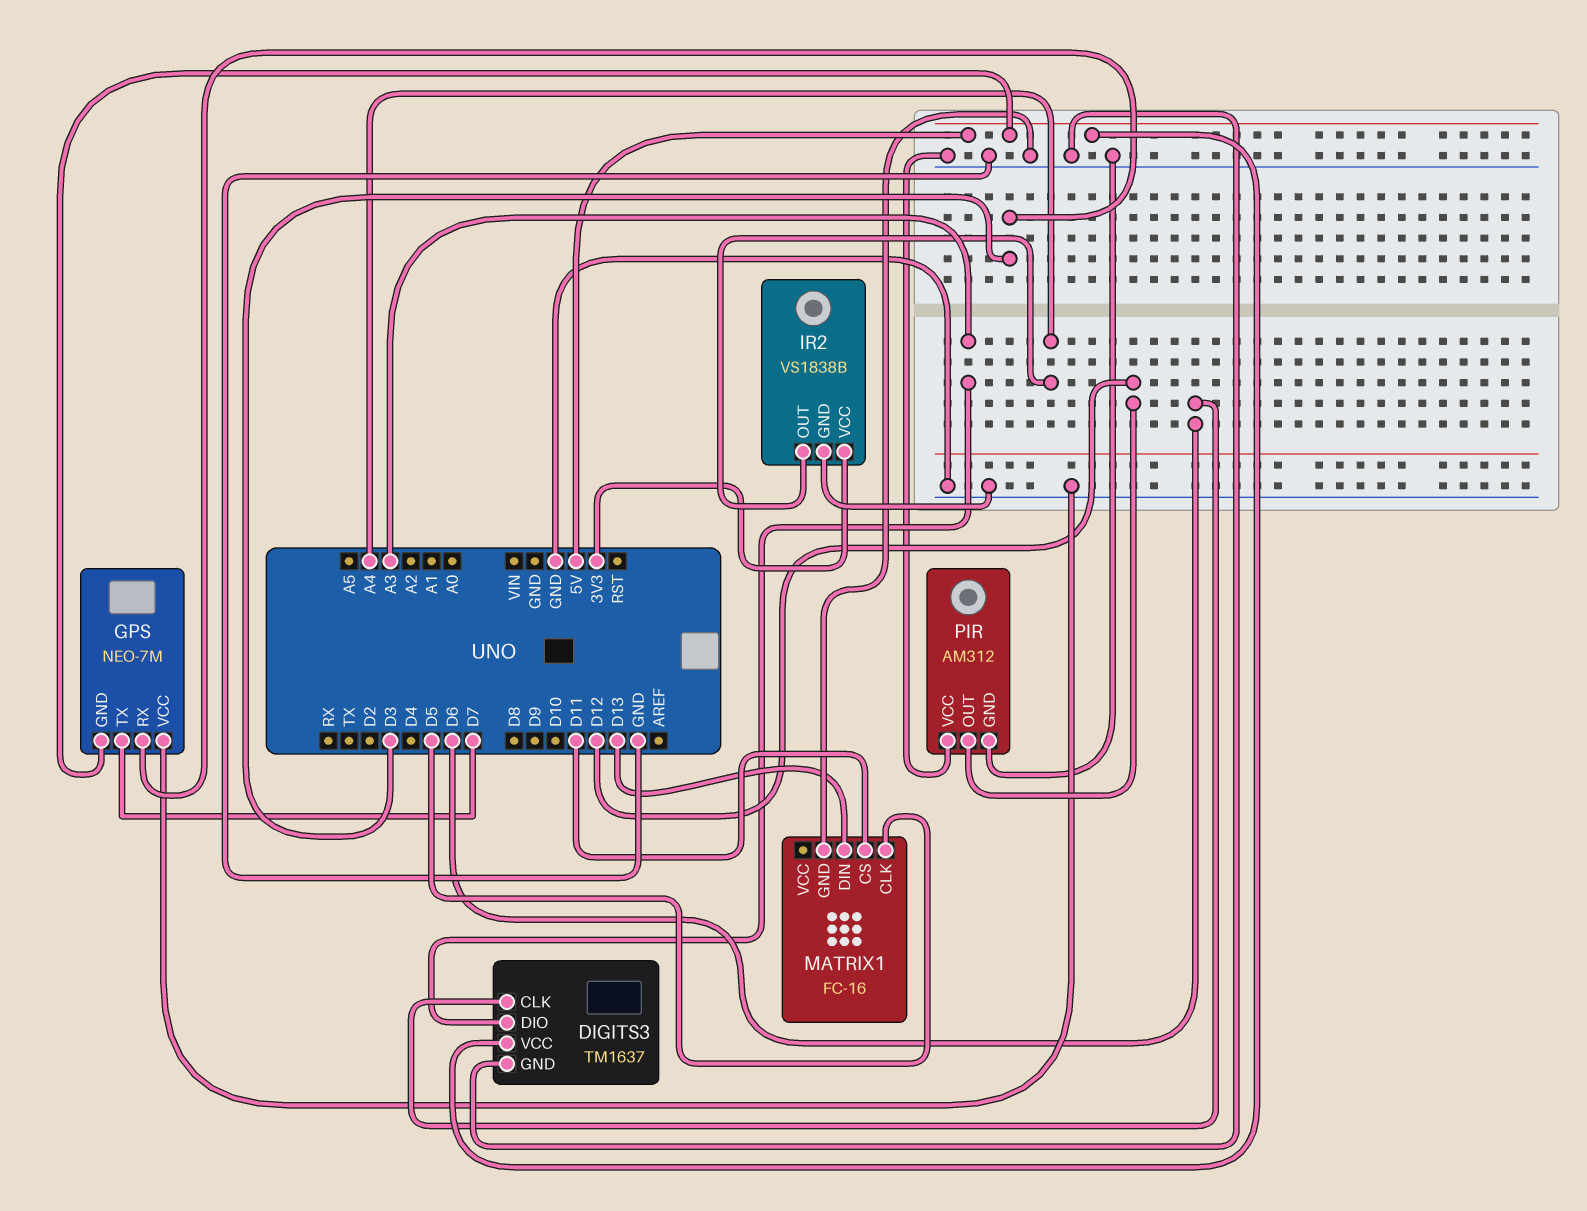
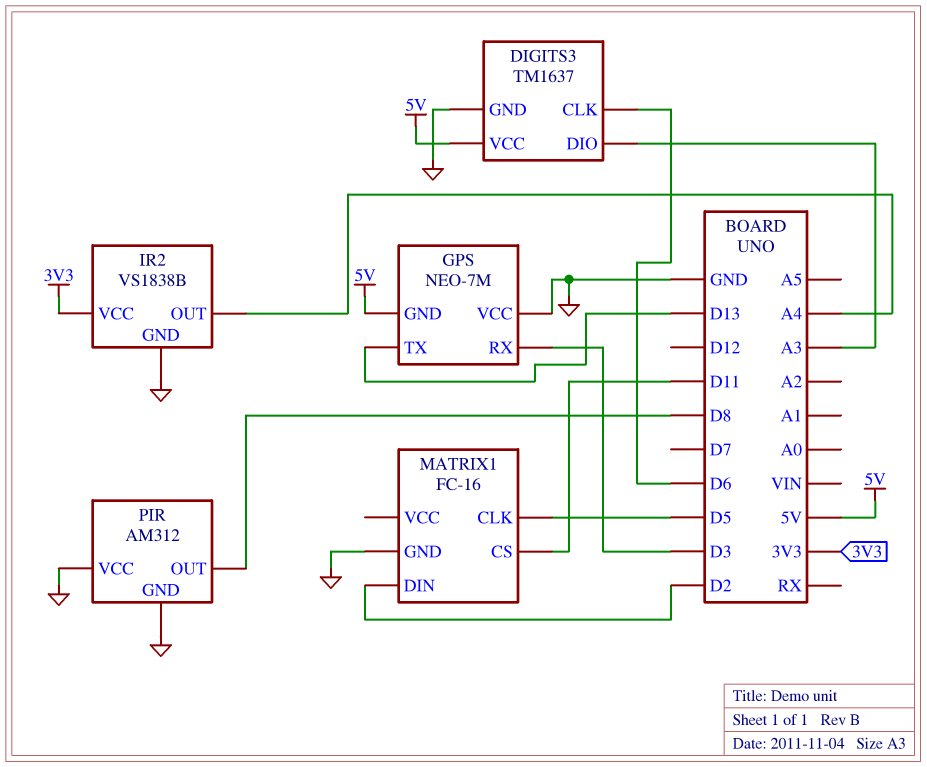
GPS pin TX: D7 -> D13
MATRIX1 pin DIN: D13 -> D2
PIR pin OUT: D12 -> D8

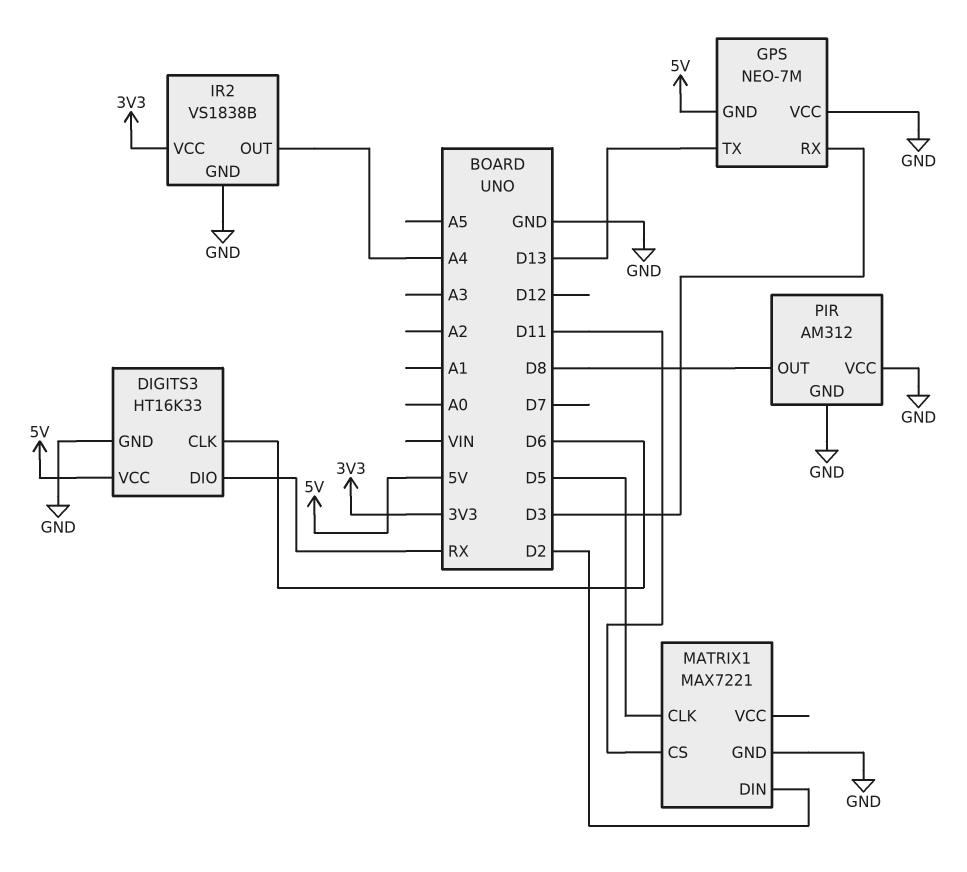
DIGITS3: TM1637 -> HT16K33
DIGITS3 pin DIO: A3 -> RX
MATRIX1: FC-16 -> MAX7221

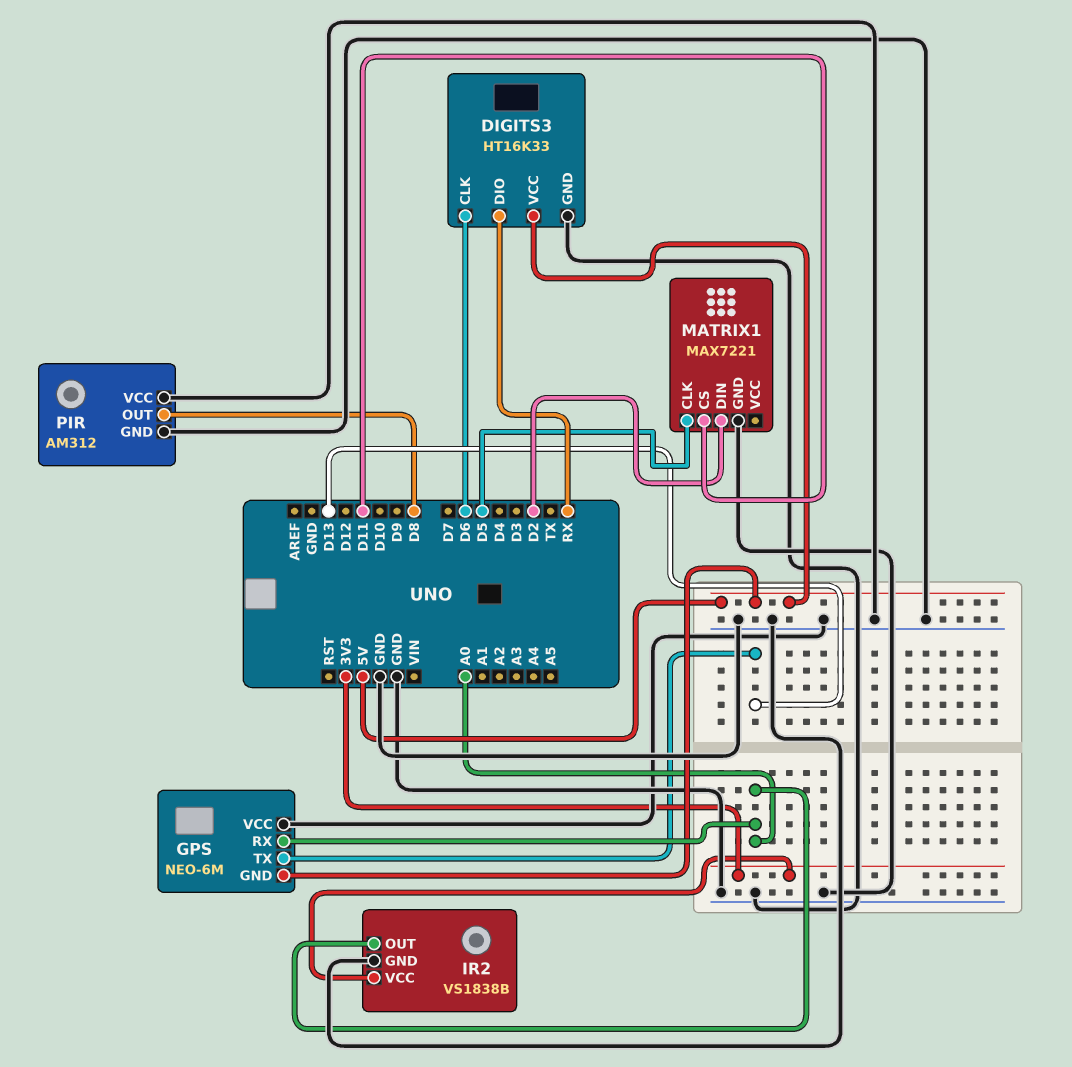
GPS: NEO-7M -> NEO-6M
GPS pin RX: D3 -> A0
IR2 pin OUT: A4 -> A0

